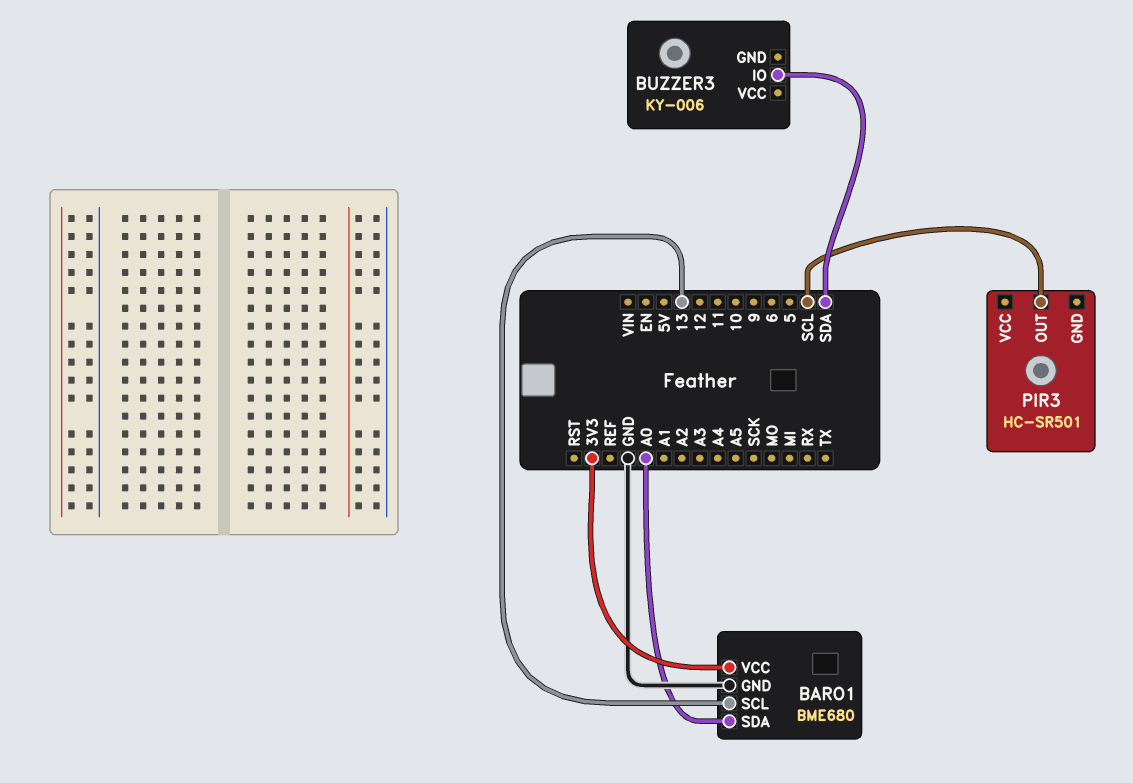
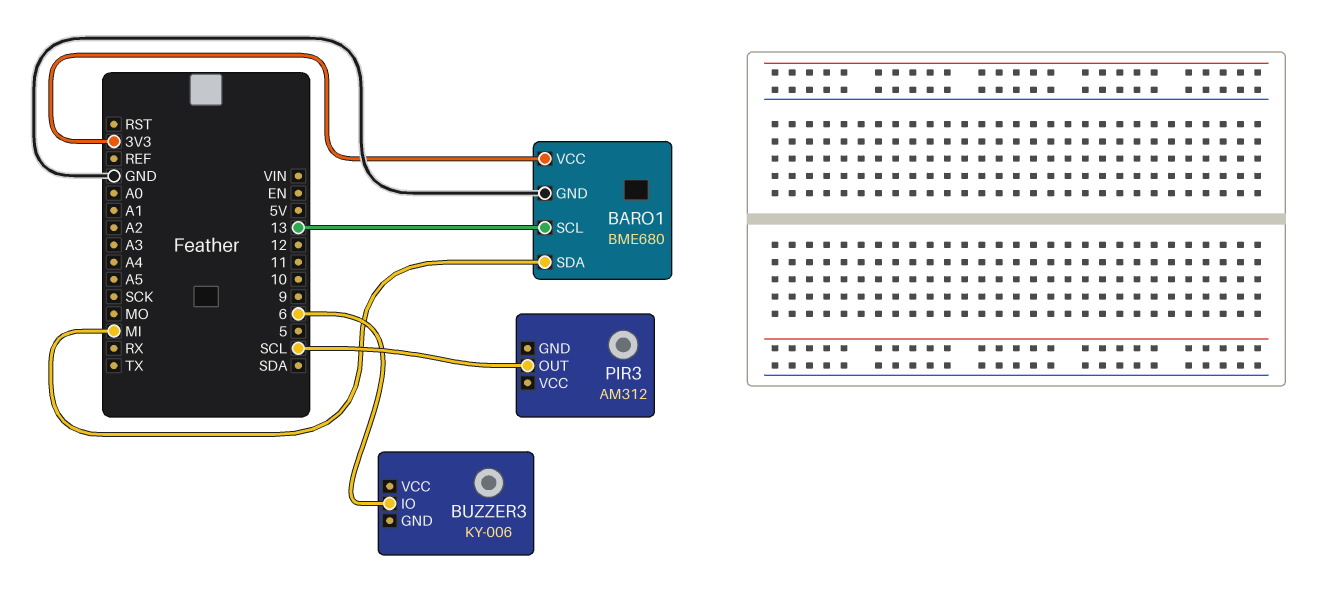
BARO1 pin SDA: A0 -> MI
BUZZER3 pin IO: SDA -> 6
PIR3: HC-SR501 -> AM312

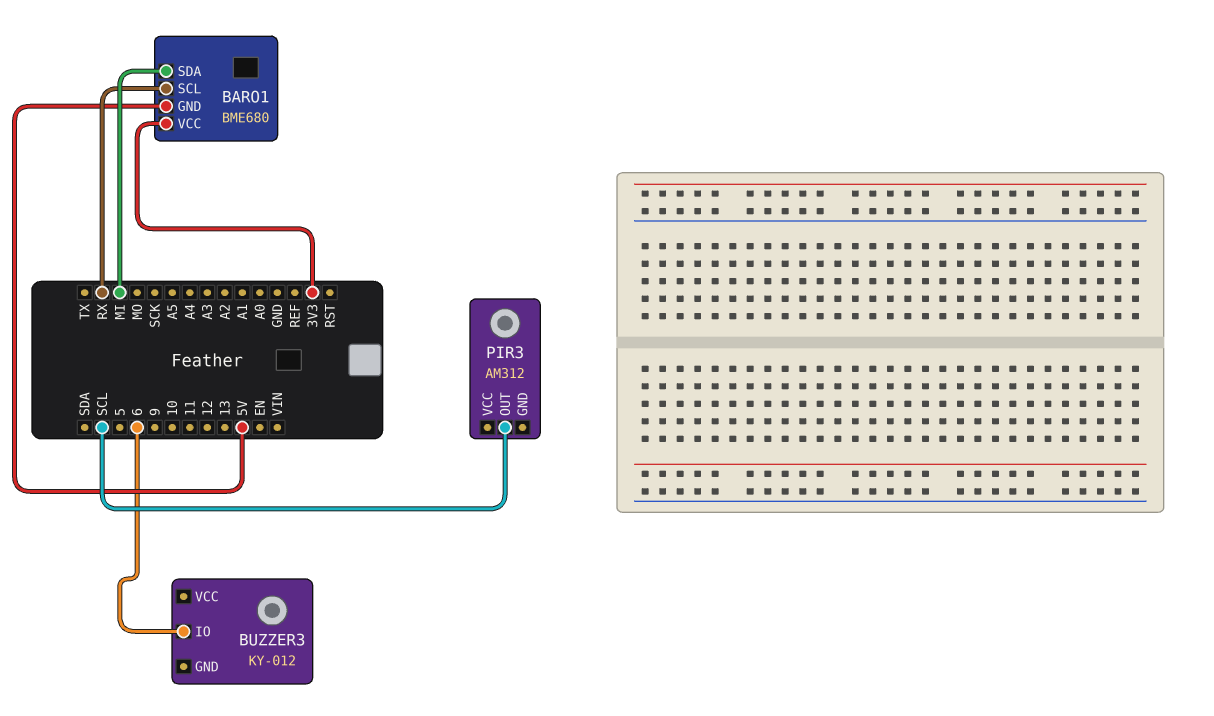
BARO1 pin GND: GND -> 5V
BARO1 pin SCL: 13 -> RX
BUZZER3: KY-006 -> KY-012

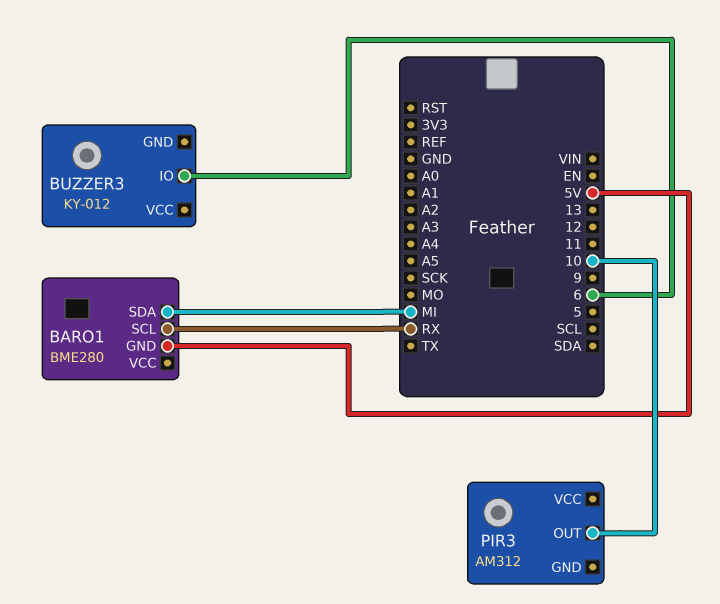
BARO1: BME680 -> BME280
BARO1 pin VCC: 3V3 -> none
PIR3 pin OUT: SCL -> 10

